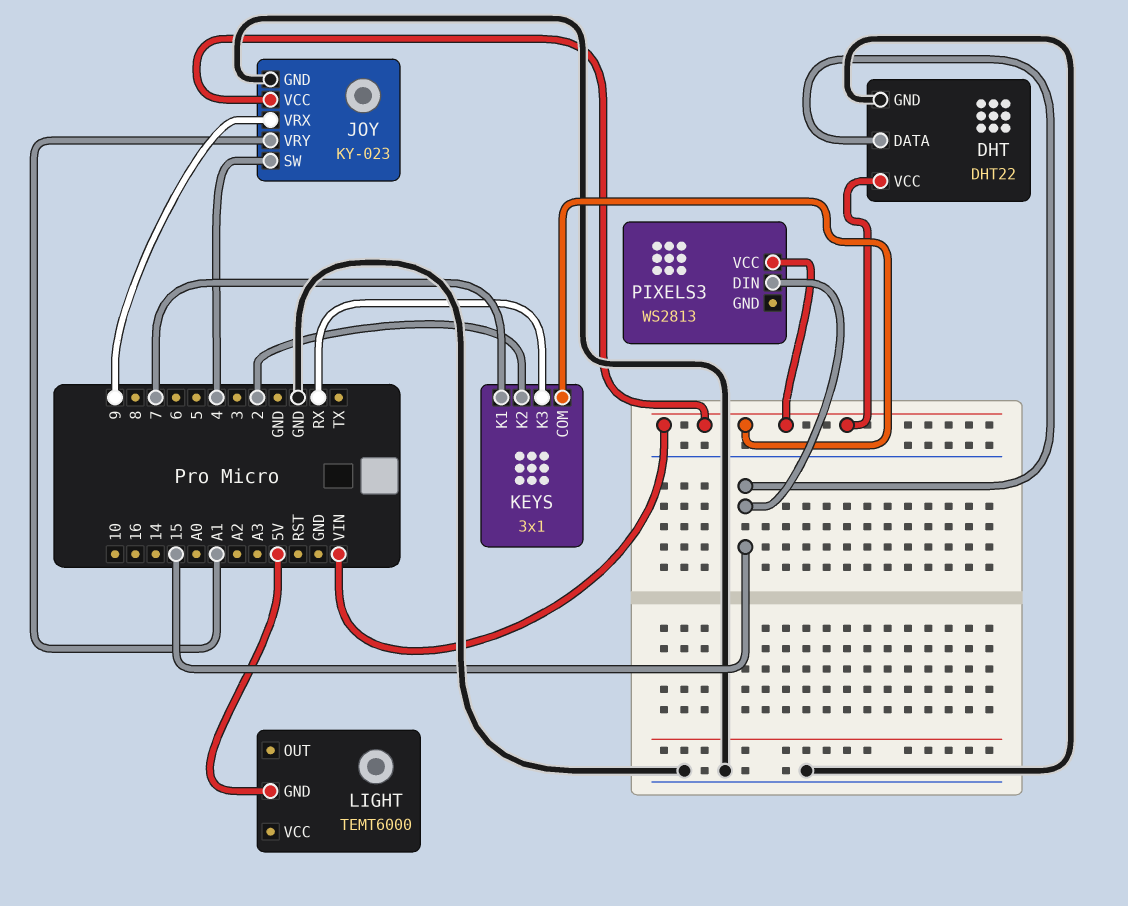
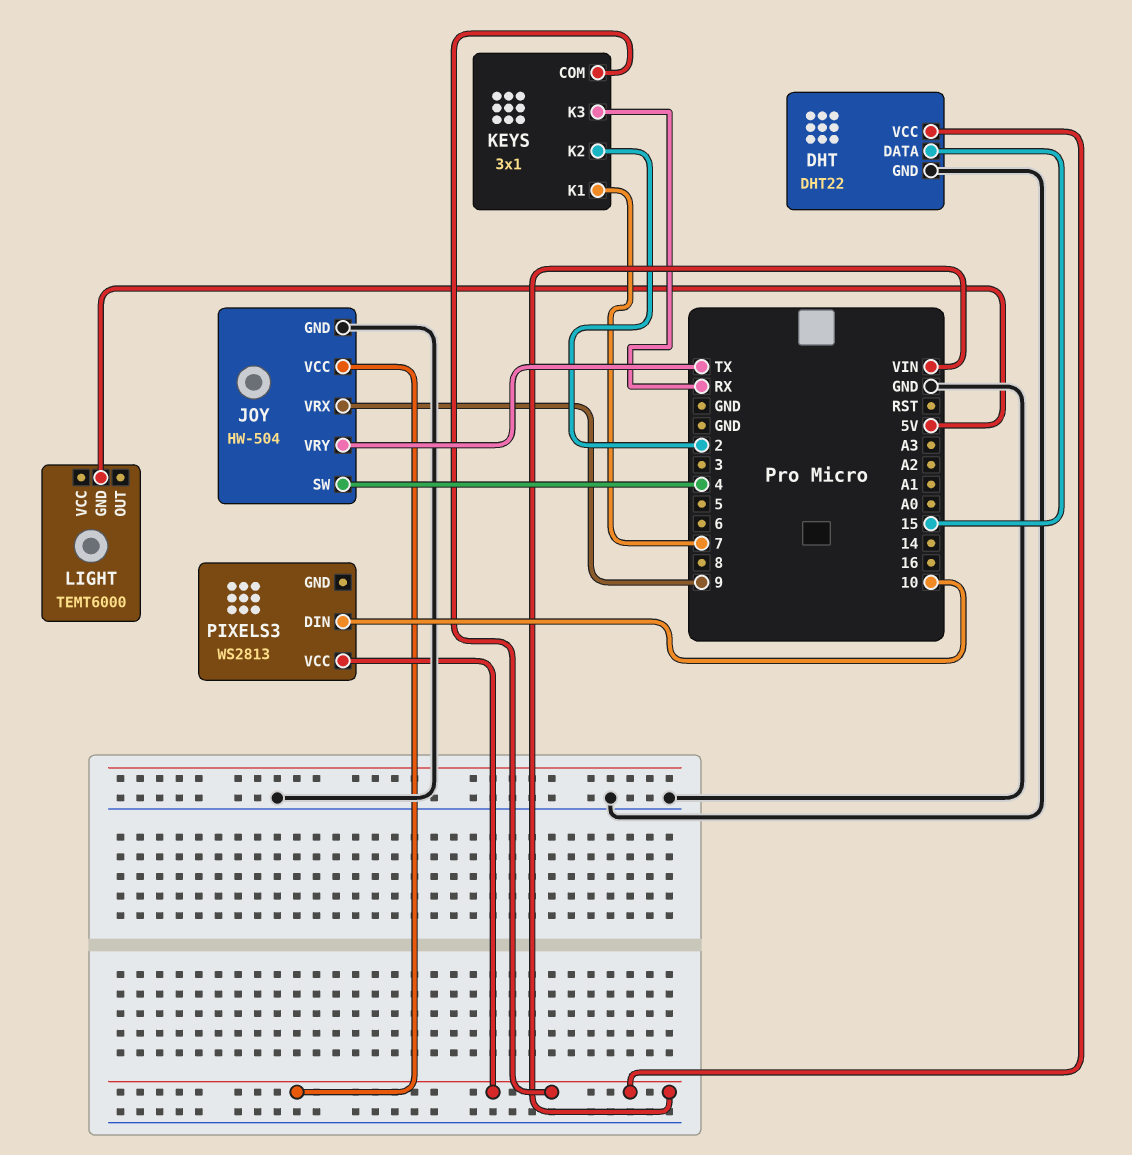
JOY: KY-023 -> HW-504
JOY pin VRY: A1 -> TX
PIXELS3 pin DIN: 15 -> 10

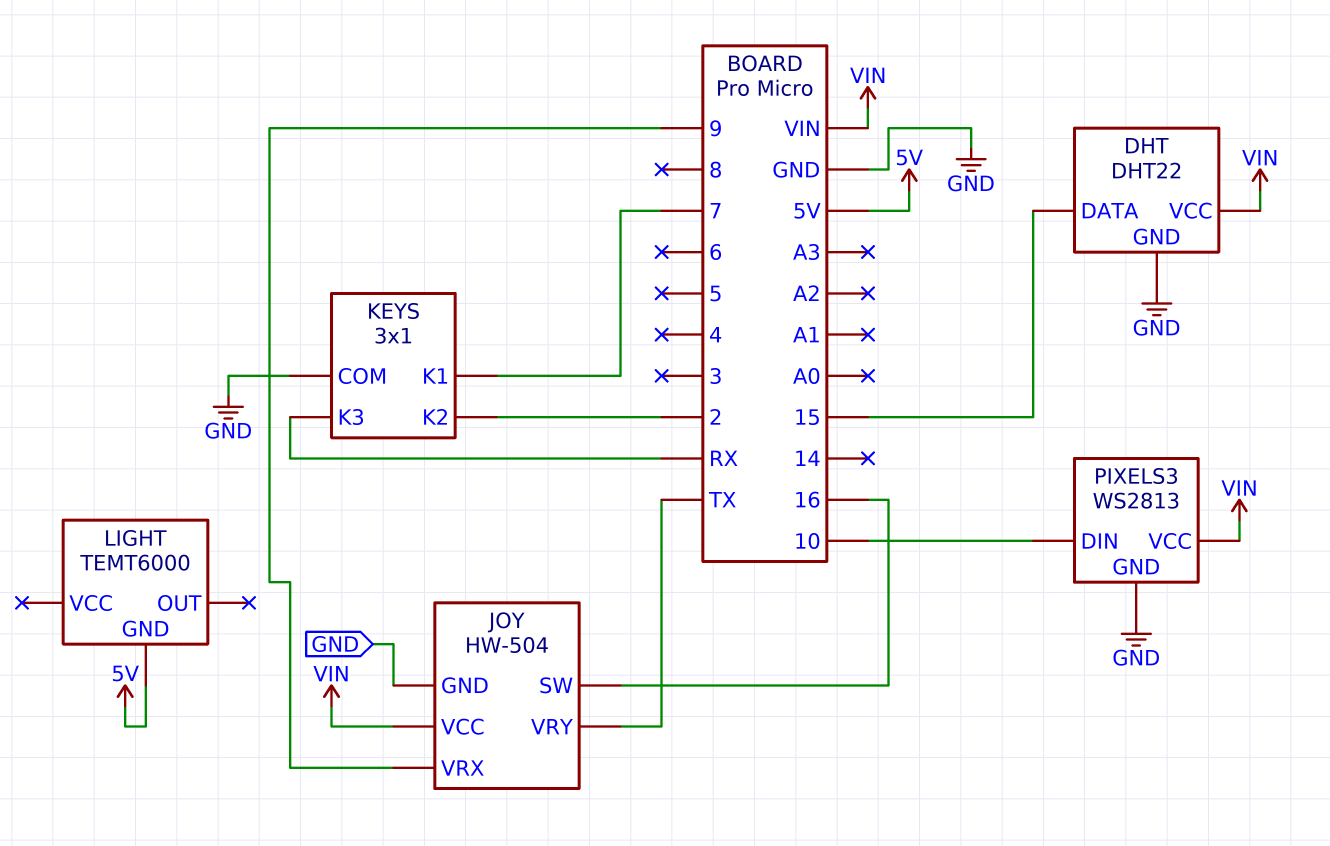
JOY pin SW: 4 -> 16
KEYS pin COM: VIN -> GND
PIXELS3 pin GND: none -> GND

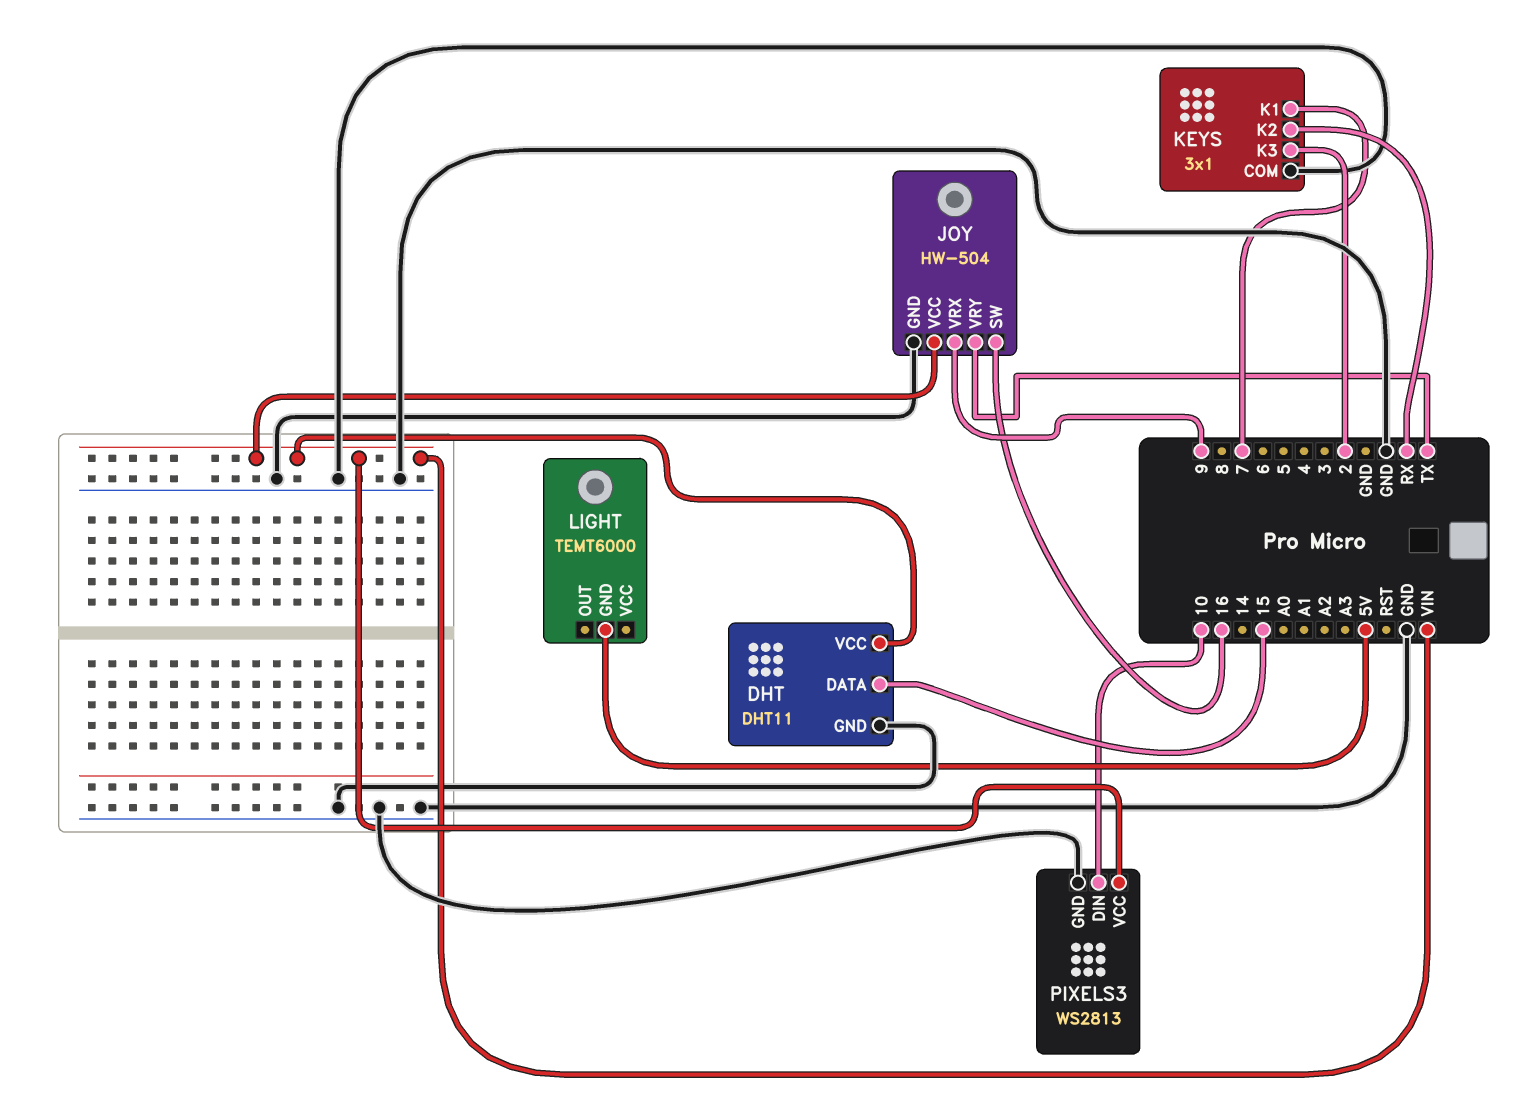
DHT: DHT22 -> DHT11
KEYS pin K2: 2 -> RX
KEYS pin K3: RX -> 2

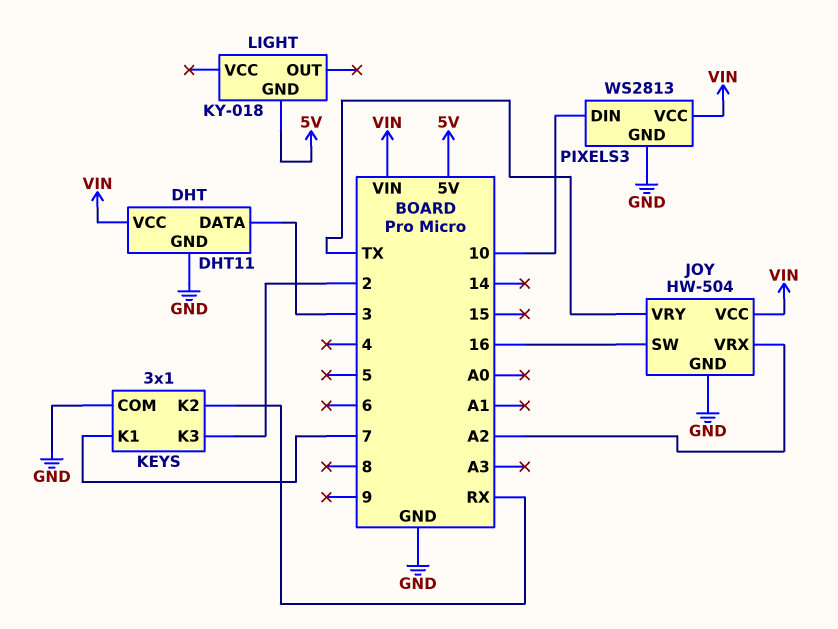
DHT pin DATA: 15 -> 3
JOY pin VRX: 9 -> A2
LIGHT: TEMT6000 -> KY-018

